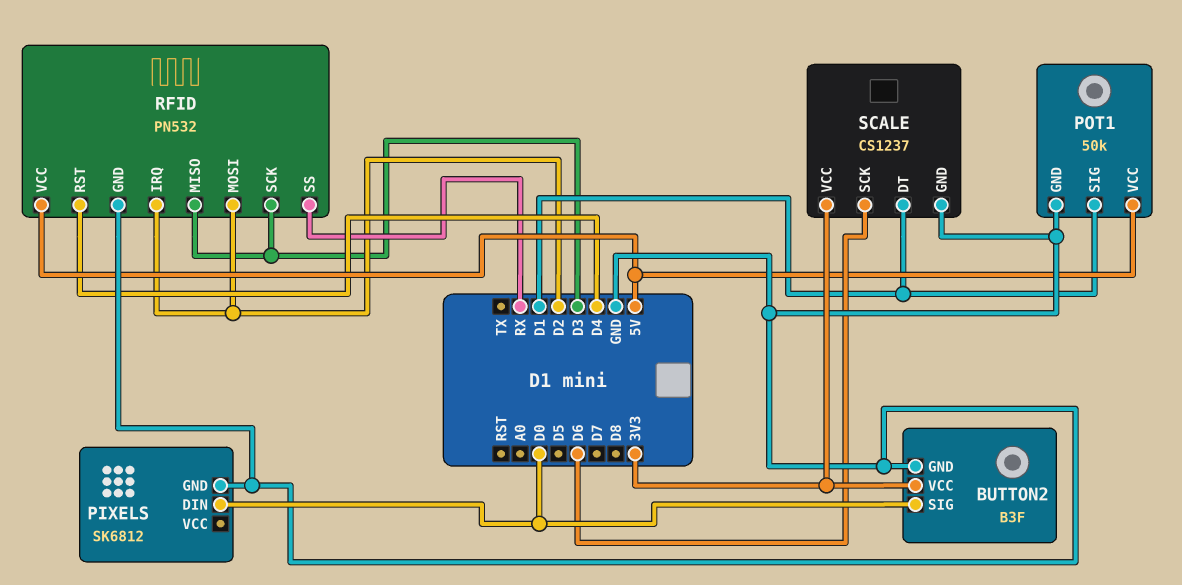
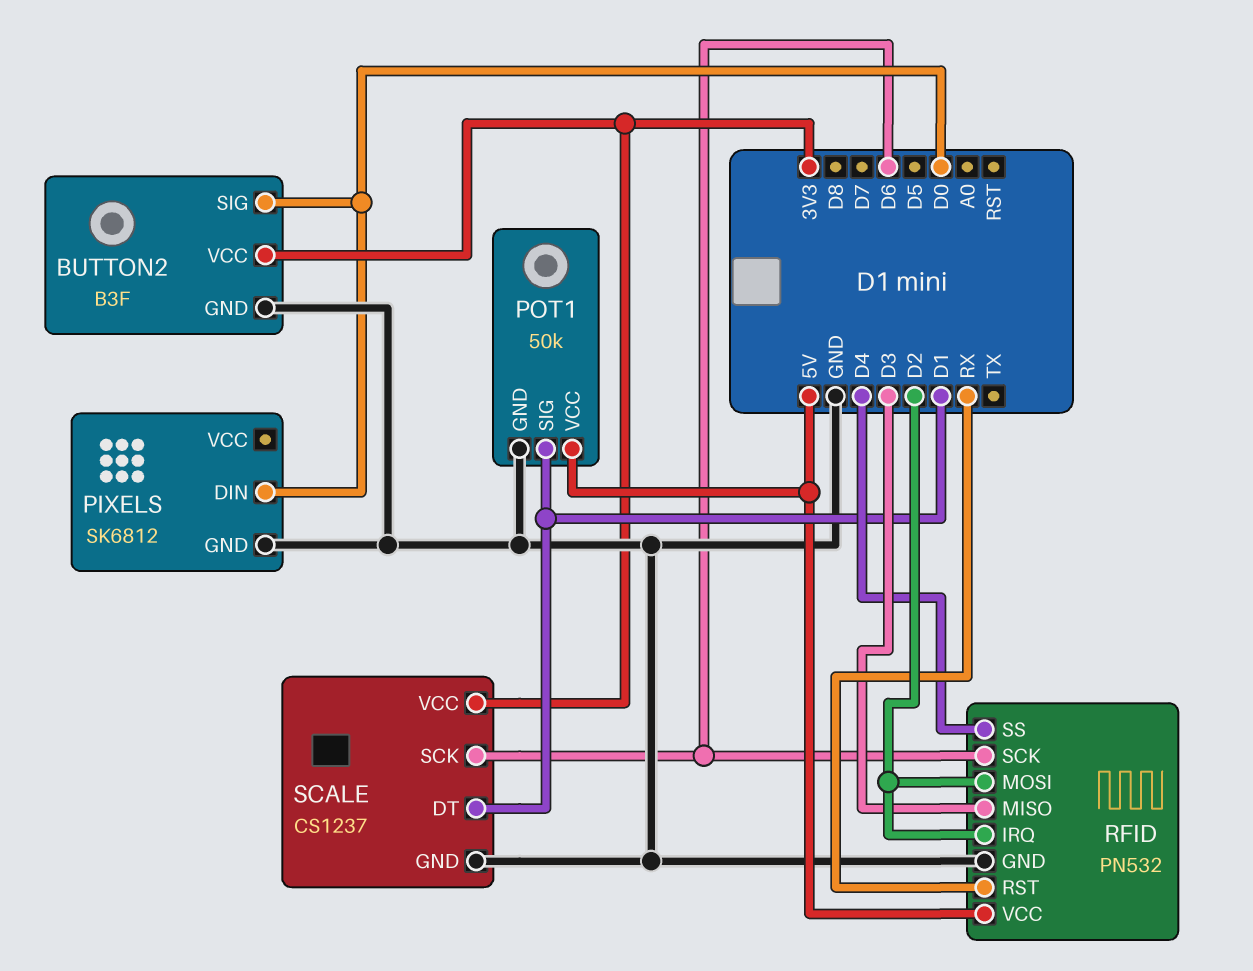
RFID pin RST: D4 -> RX
RFID pin SCK: D3 -> D6
RFID pin SS: RX -> D4

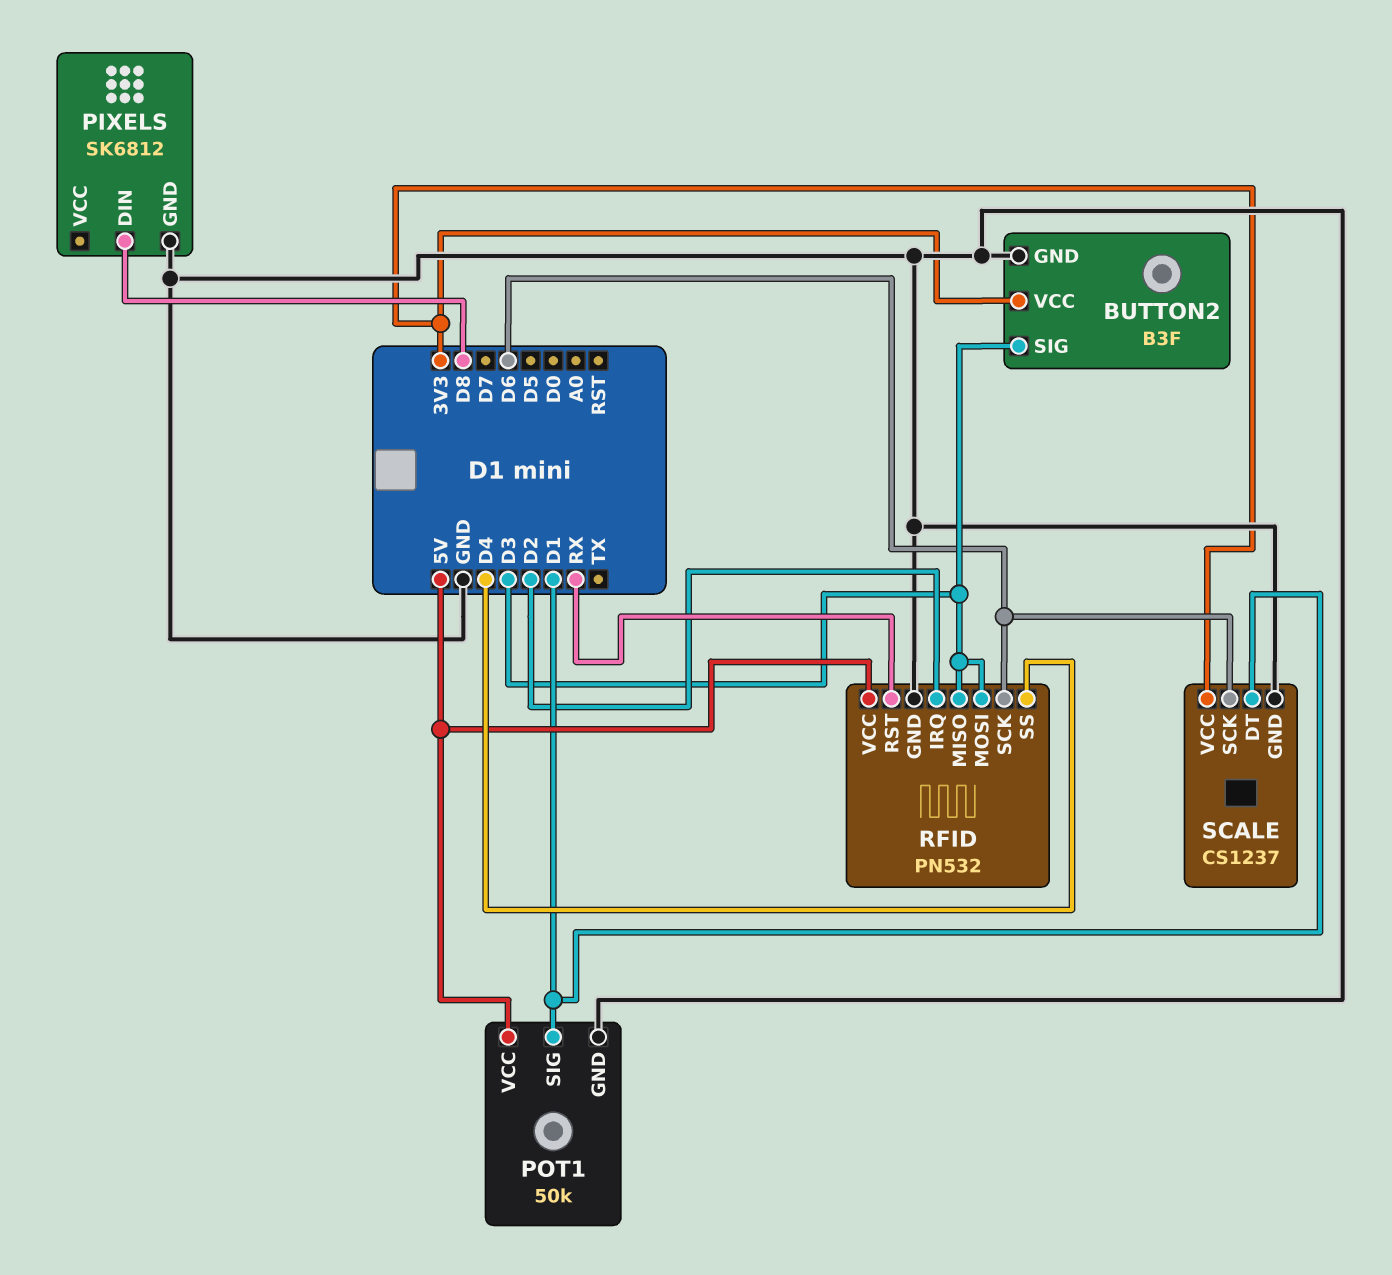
BUTTON2 pin SIG: D0 -> D3
PIXELS pin DIN: D0 -> D8
RFID pin MOSI: D2 -> D3

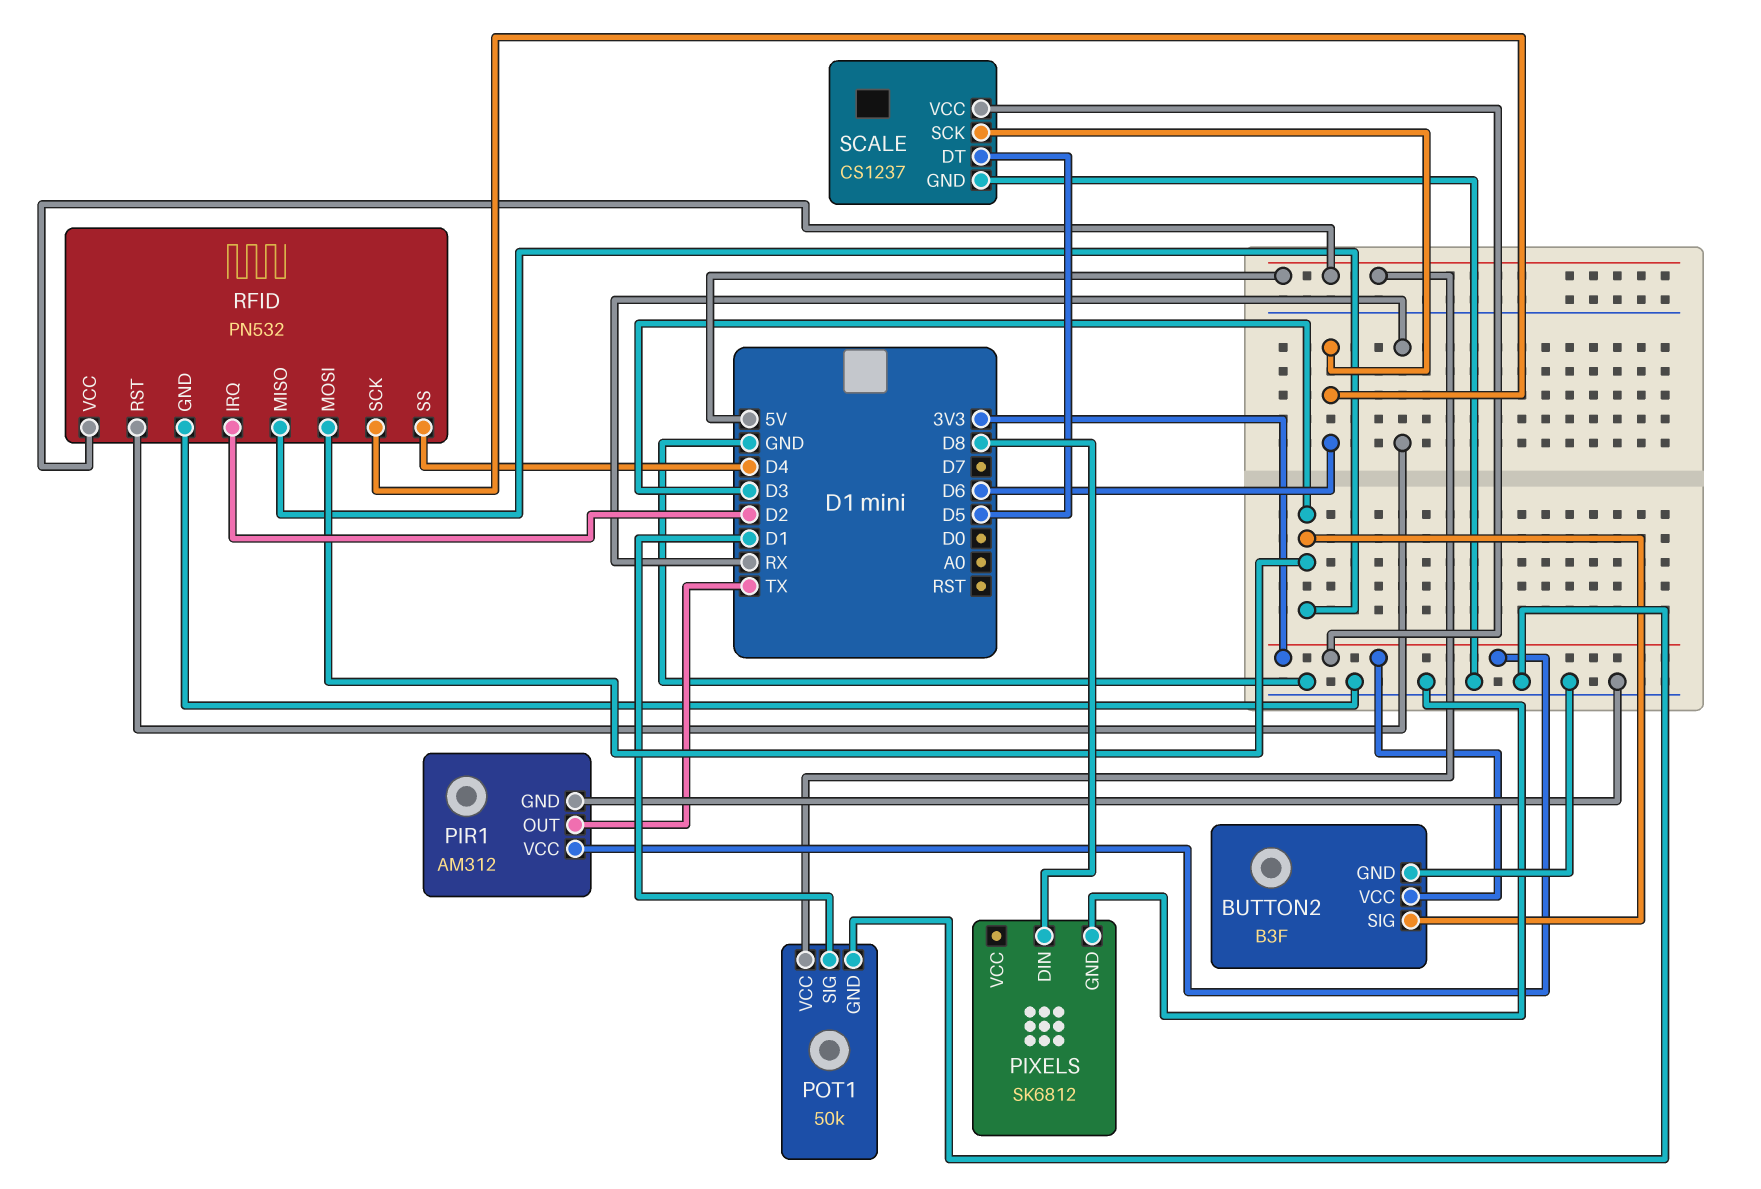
PIR1: none -> AM312
PIR1 pin GND: none -> GND
PIR1 pin OUT: none -> TX
PIR1 pin VCC: none -> 3V3
SCALE pin DT: D1 -> D5

